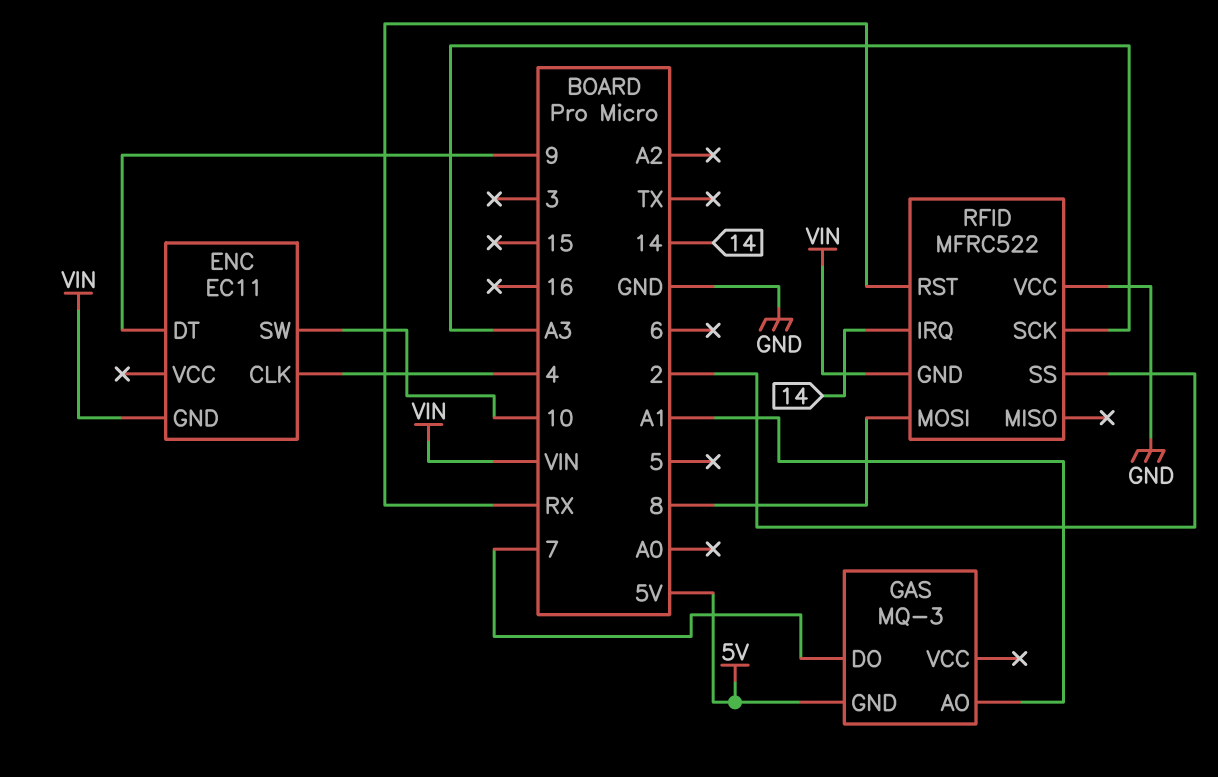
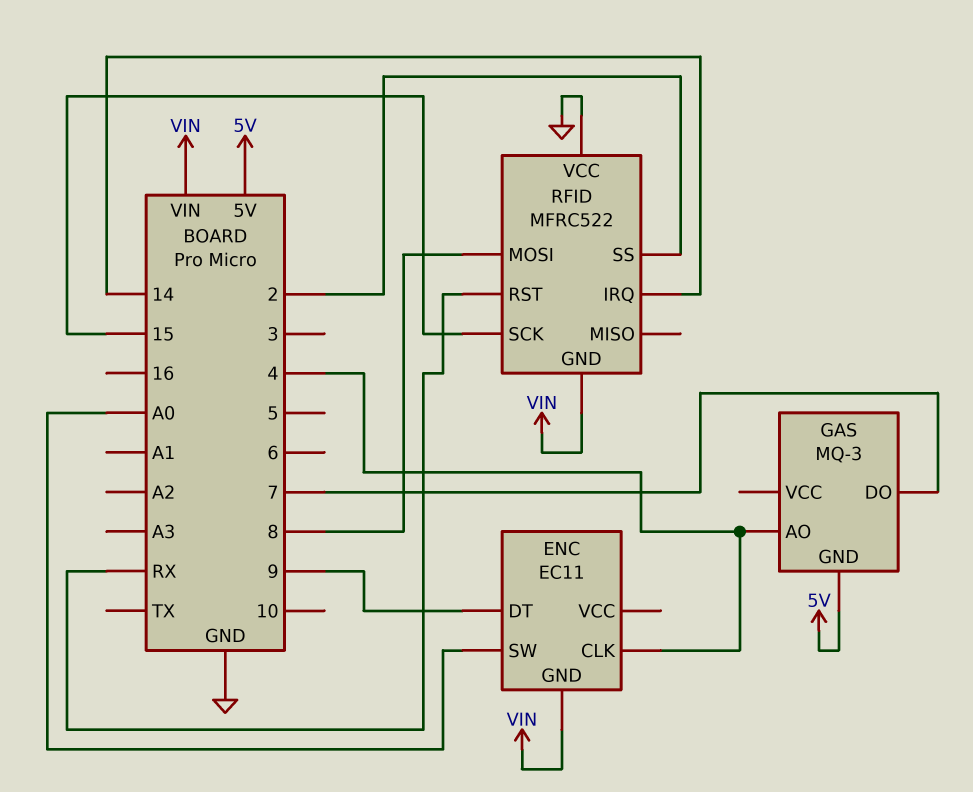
ENC pin SW: 10 -> A0
GAS pin AO: A1 -> 4
RFID pin SCK: A3 -> 15

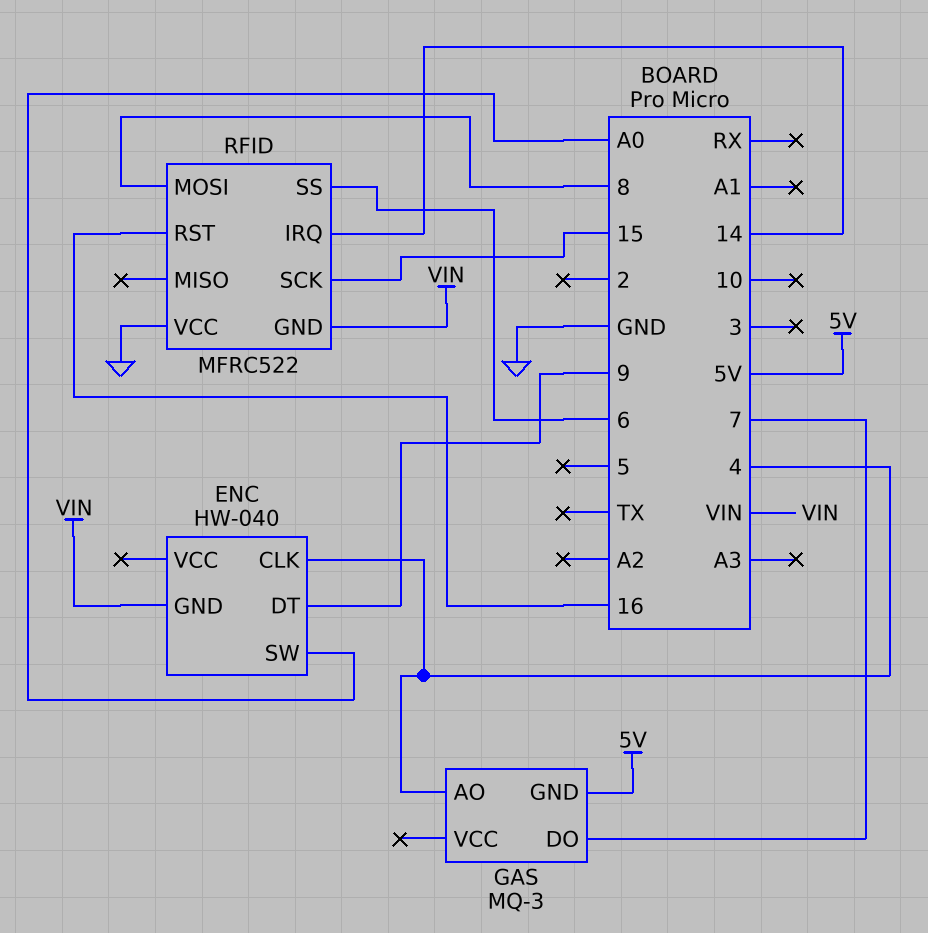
ENC: EC11 -> HW-040
RFID pin RST: RX -> 16
RFID pin SS: 2 -> 6

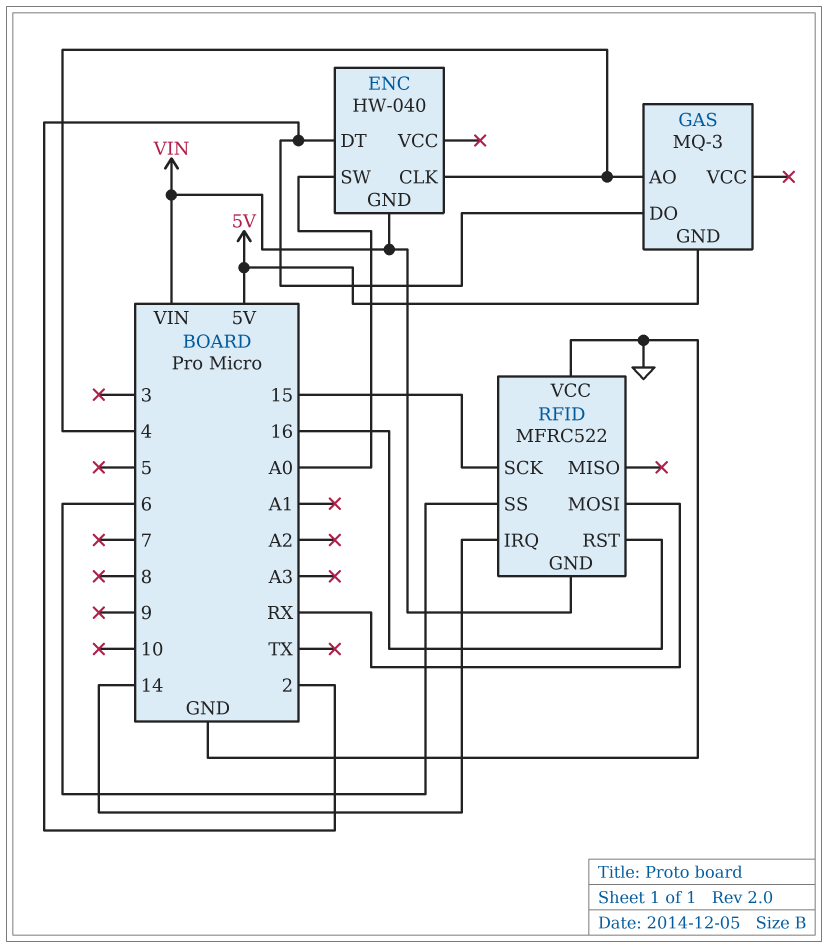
ENC pin DT: 9 -> 2
GAS pin DO: 7 -> 2
RFID pin MOSI: 8 -> RX

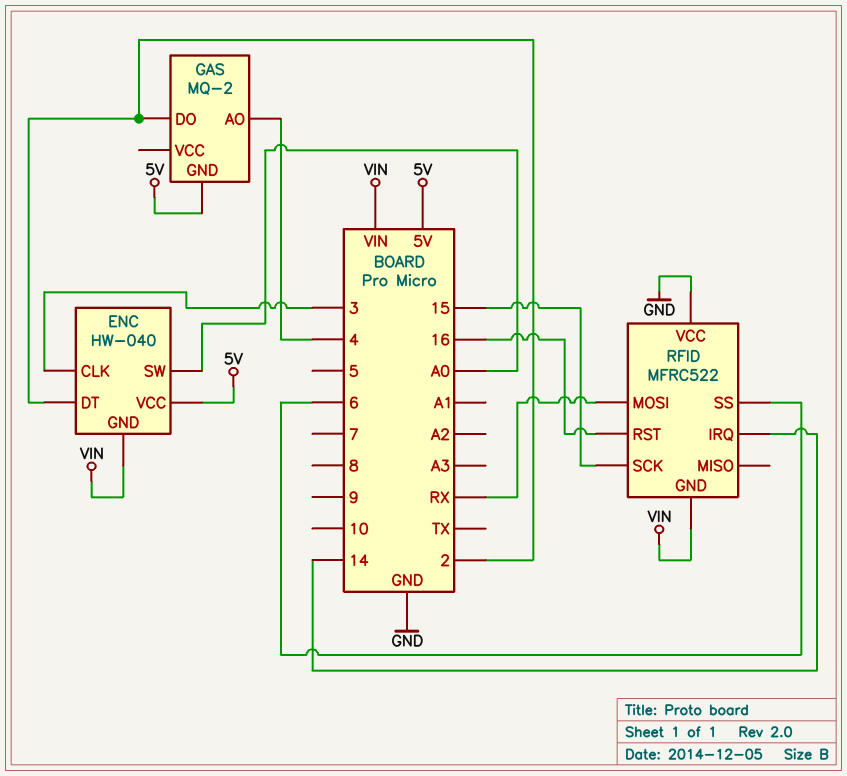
ENC pin CLK: 4 -> 3
ENC pin VCC: none -> 5V
GAS: MQ-3 -> MQ-2

